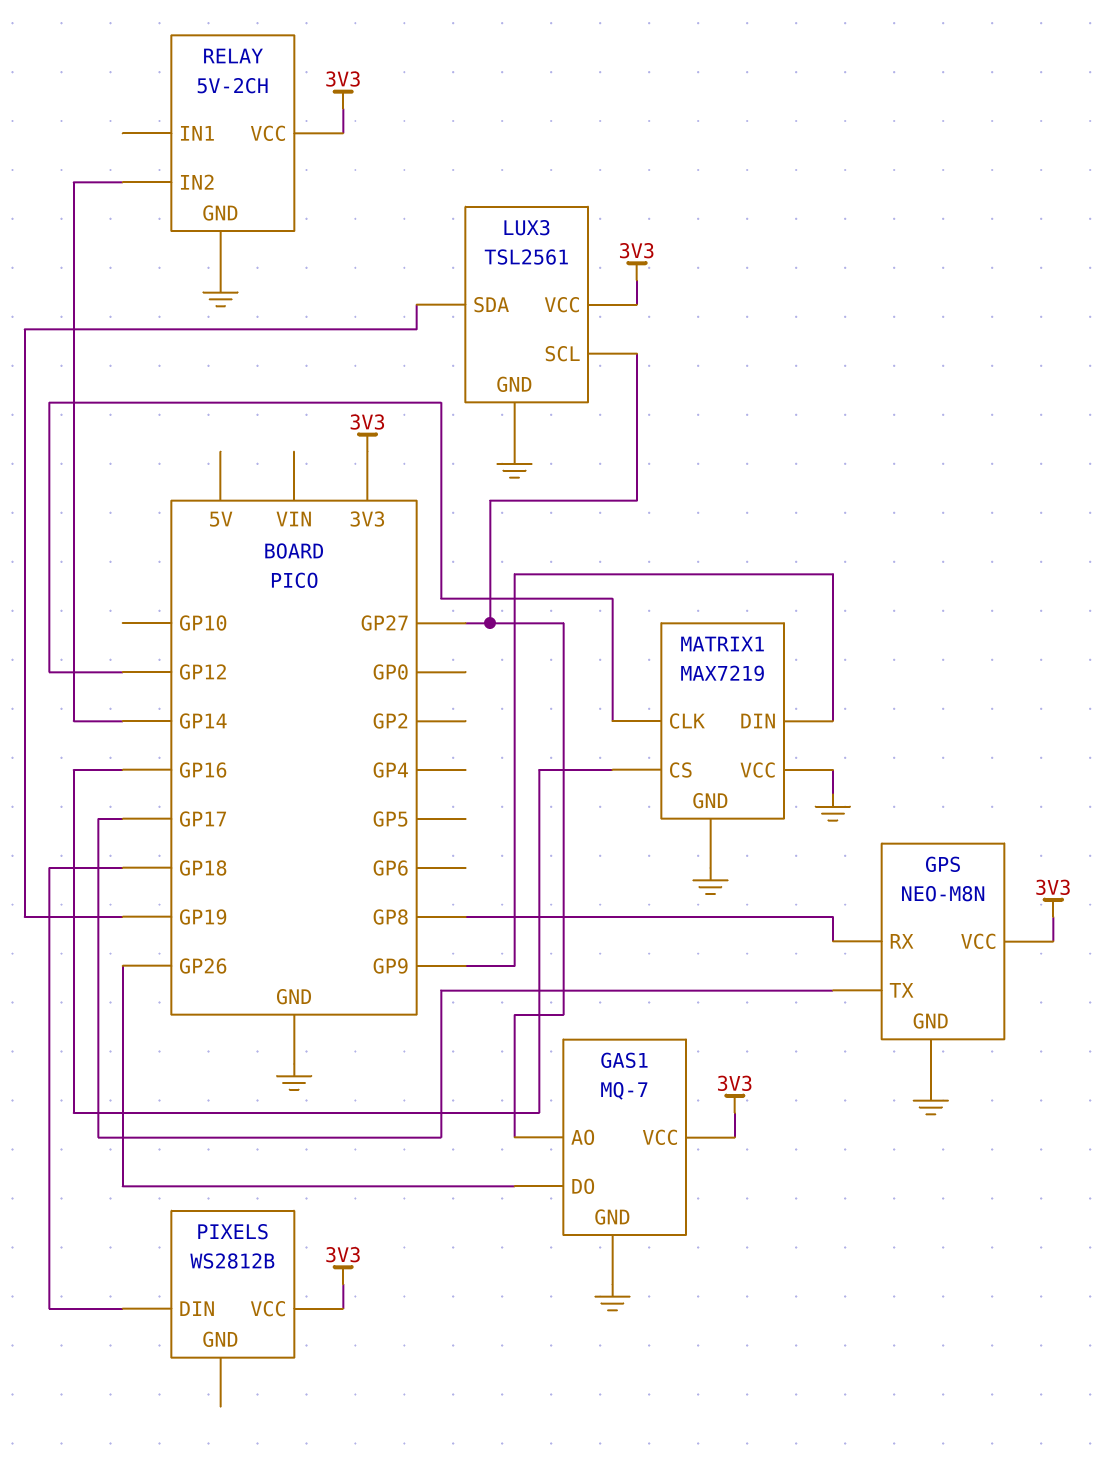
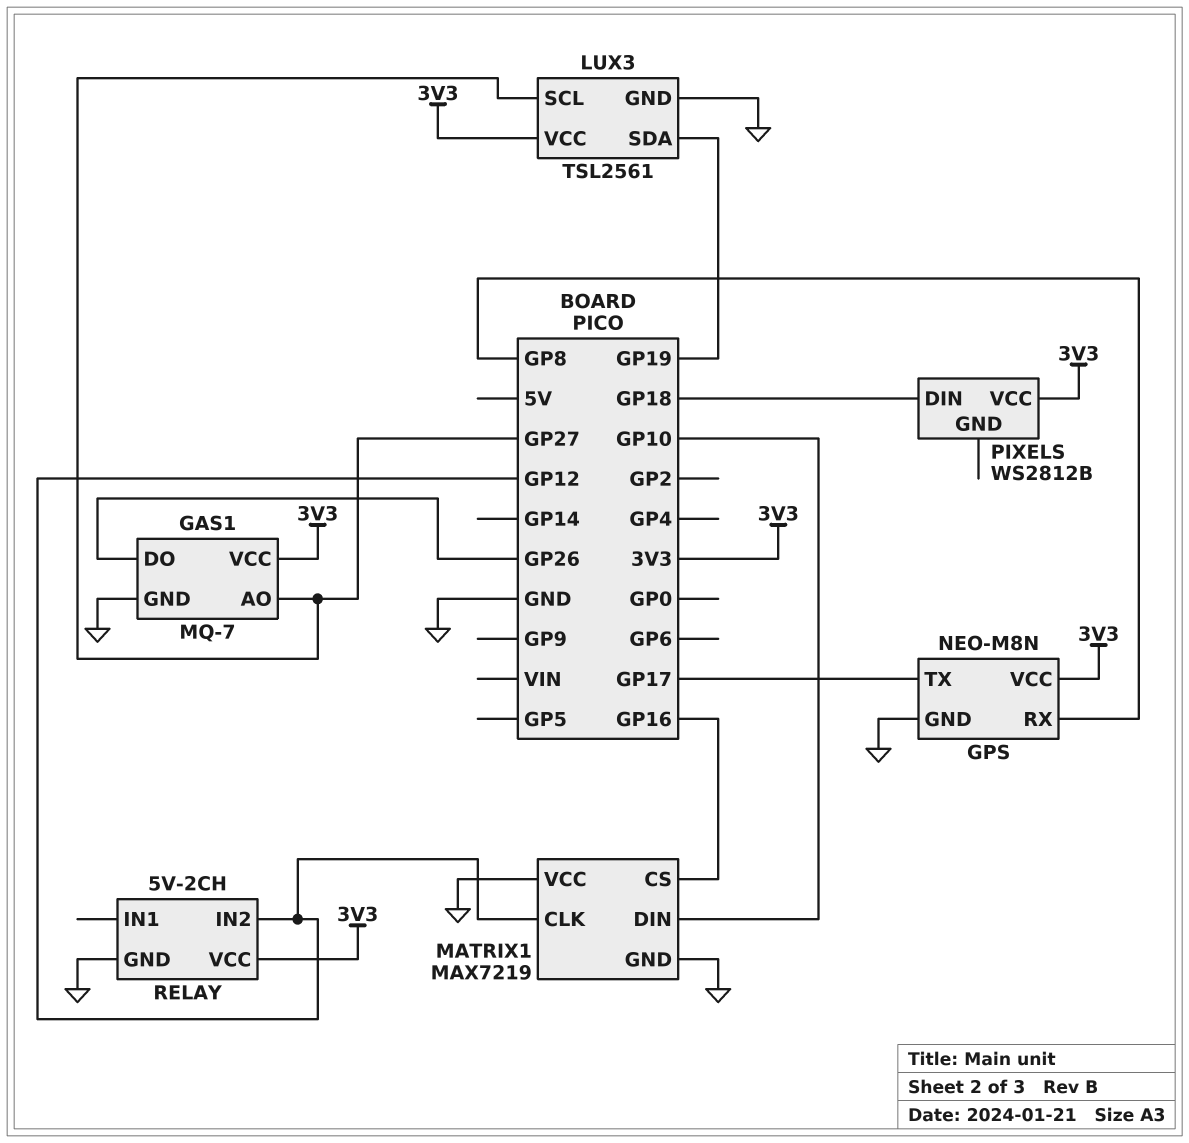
MATRIX1 pin DIN: GP9 -> GP10
RELAY pin IN2: GP14 -> GP12

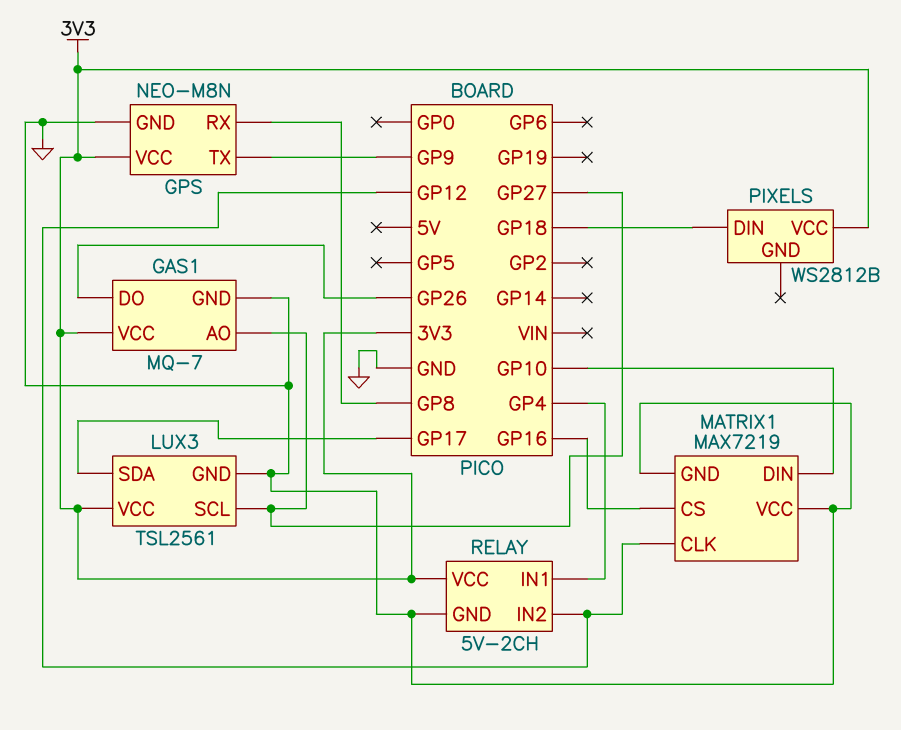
GPS pin TX: GP17 -> GP9
LUX3 pin SDA: GP19 -> GP17
RELAY pin IN1: none -> GP4

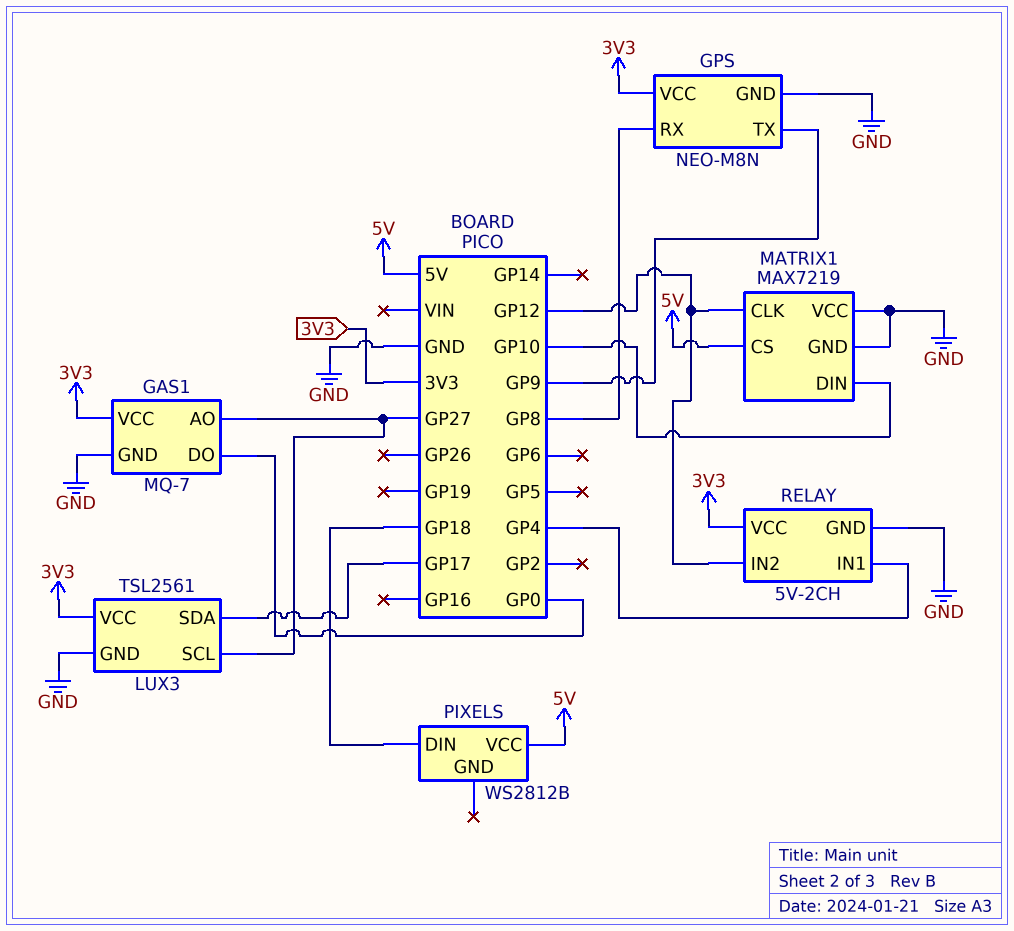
GAS1 pin DO: GP26 -> GP0
MATRIX1 pin CS: GP16 -> 5V
PIXELS pin VCC: 3V3 -> 5V

